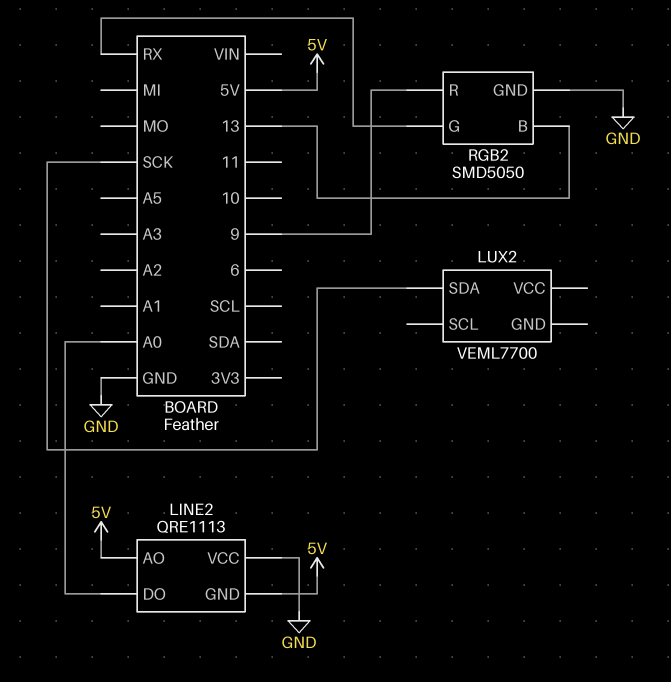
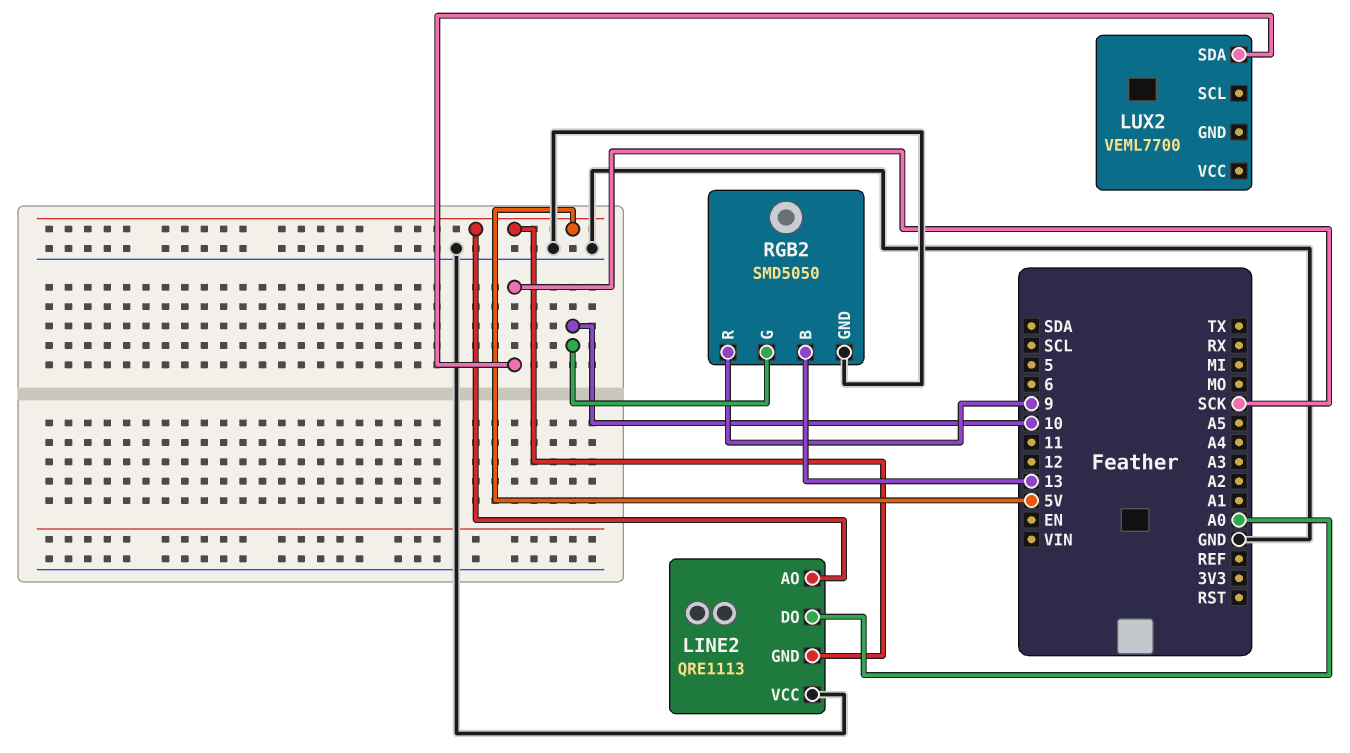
RGB2 pin G: RX -> 10

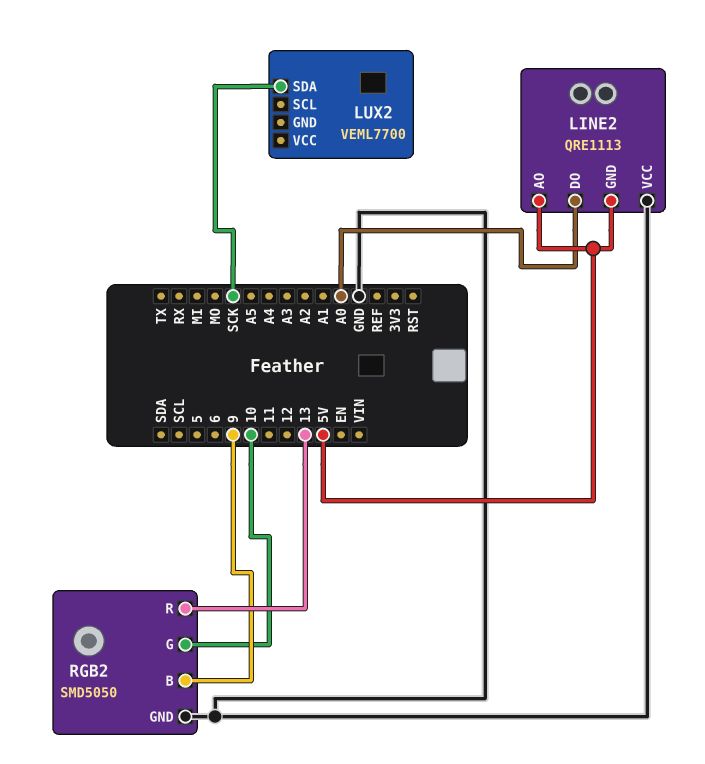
RGB2 pin B: 13 -> 9
RGB2 pin R: 9 -> 13

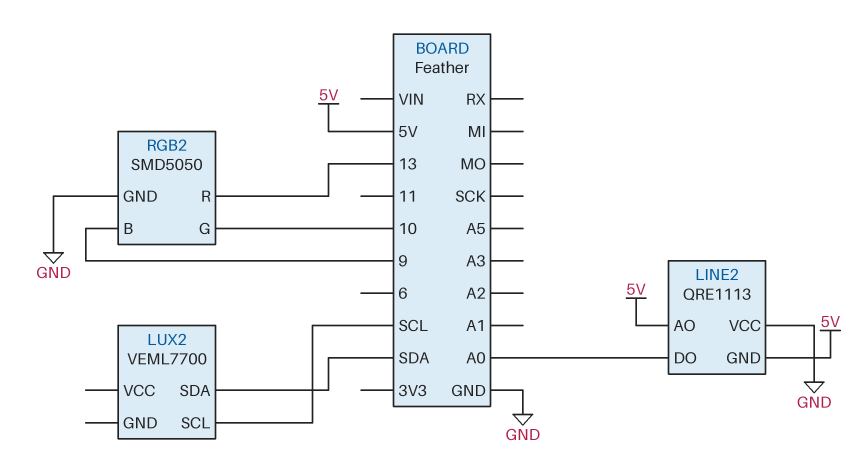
LUX2 pin SCL: none -> SCL
LUX2 pin SDA: SCK -> SDA

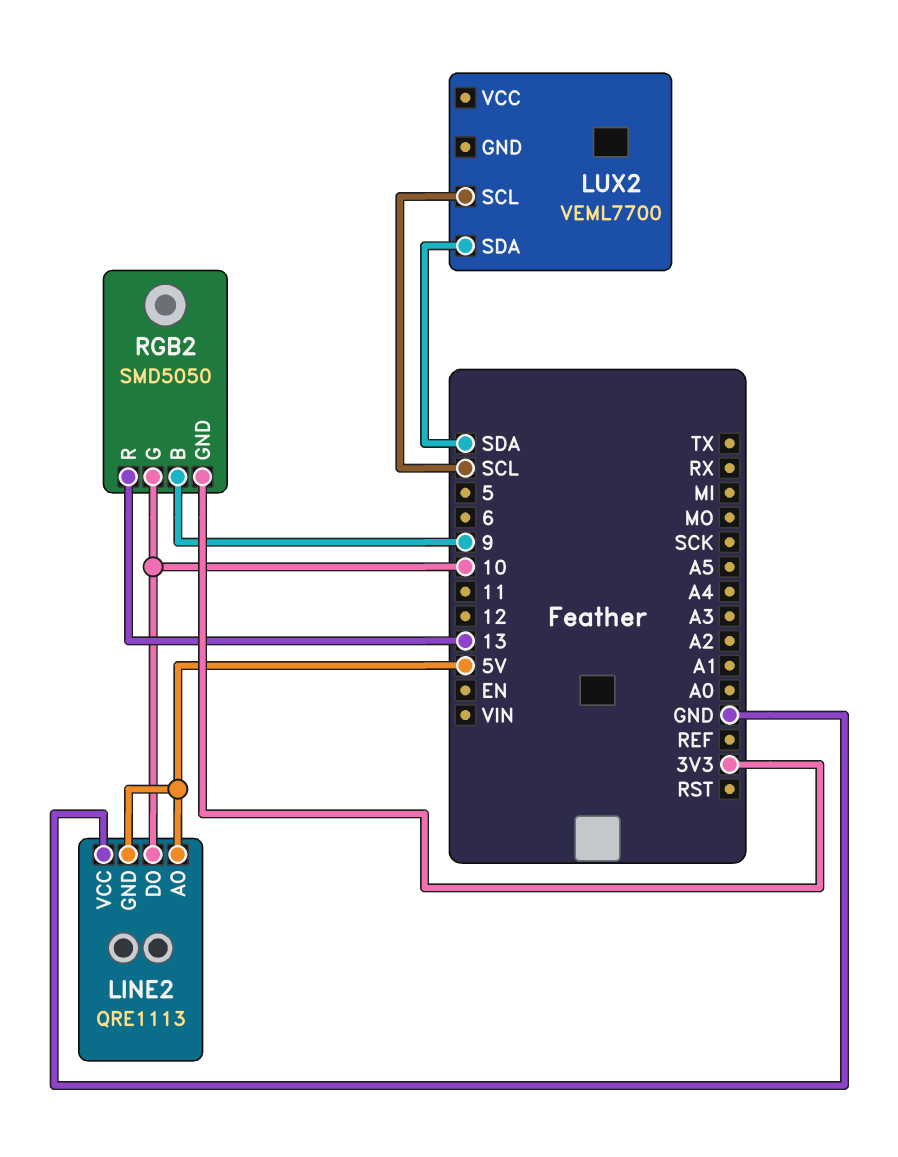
LINE2 pin DO: A0 -> 10
RGB2 pin GND: GND -> 3V3

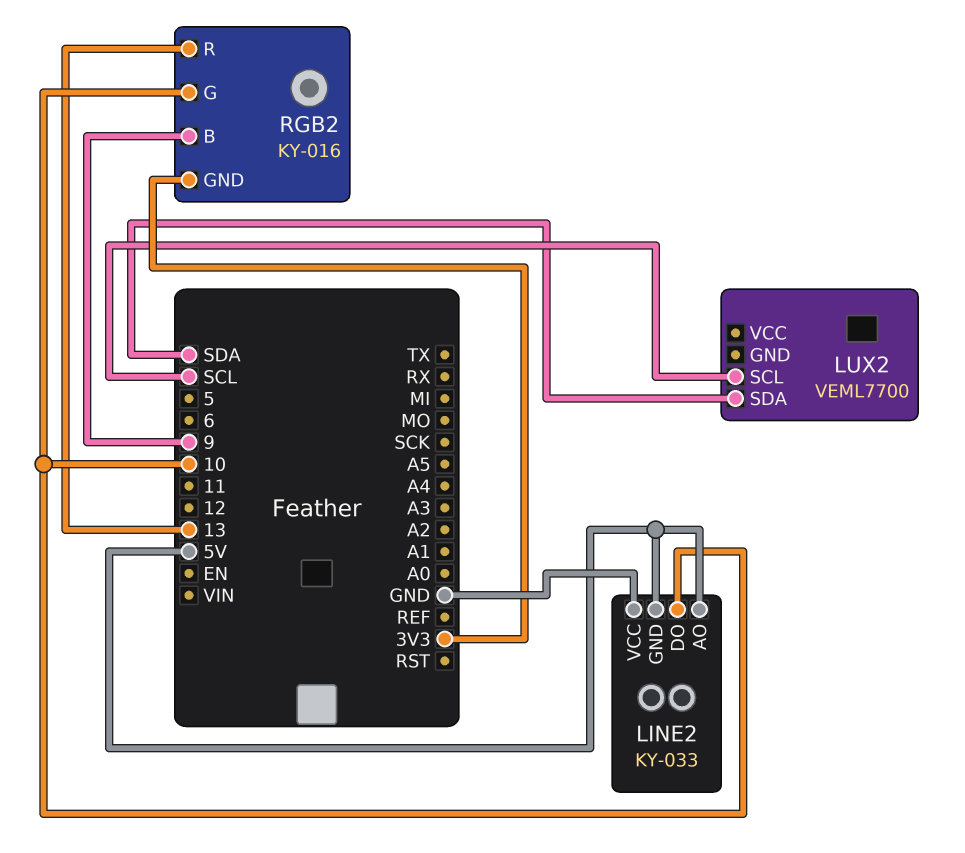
LINE2: QRE1113 -> KY-033
RGB2: SMD5050 -> KY-016

